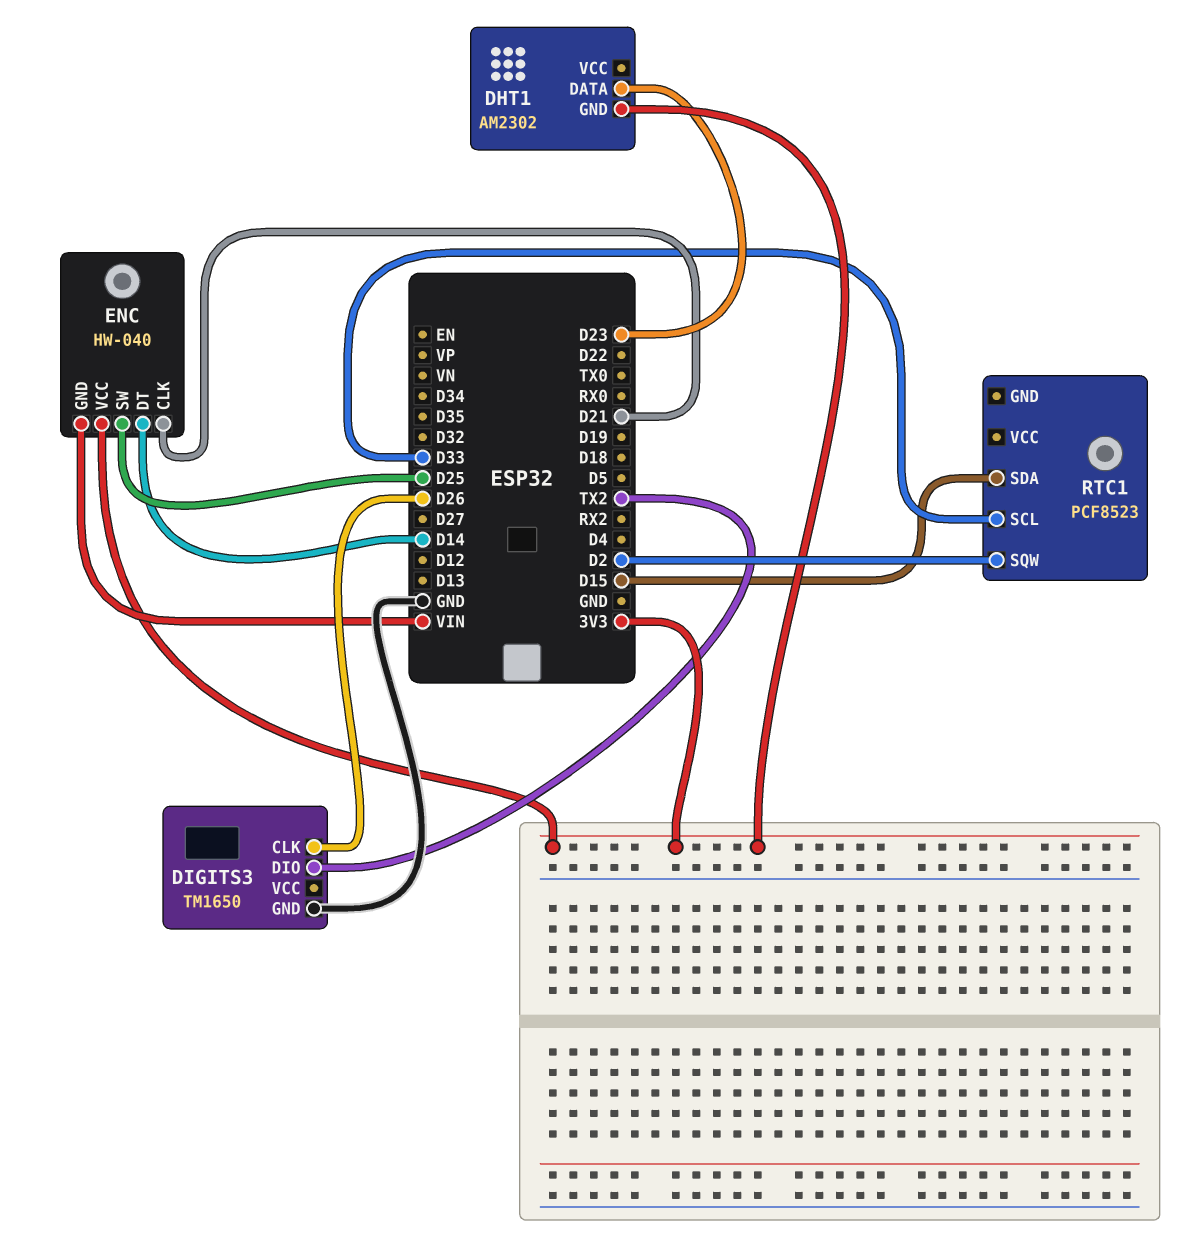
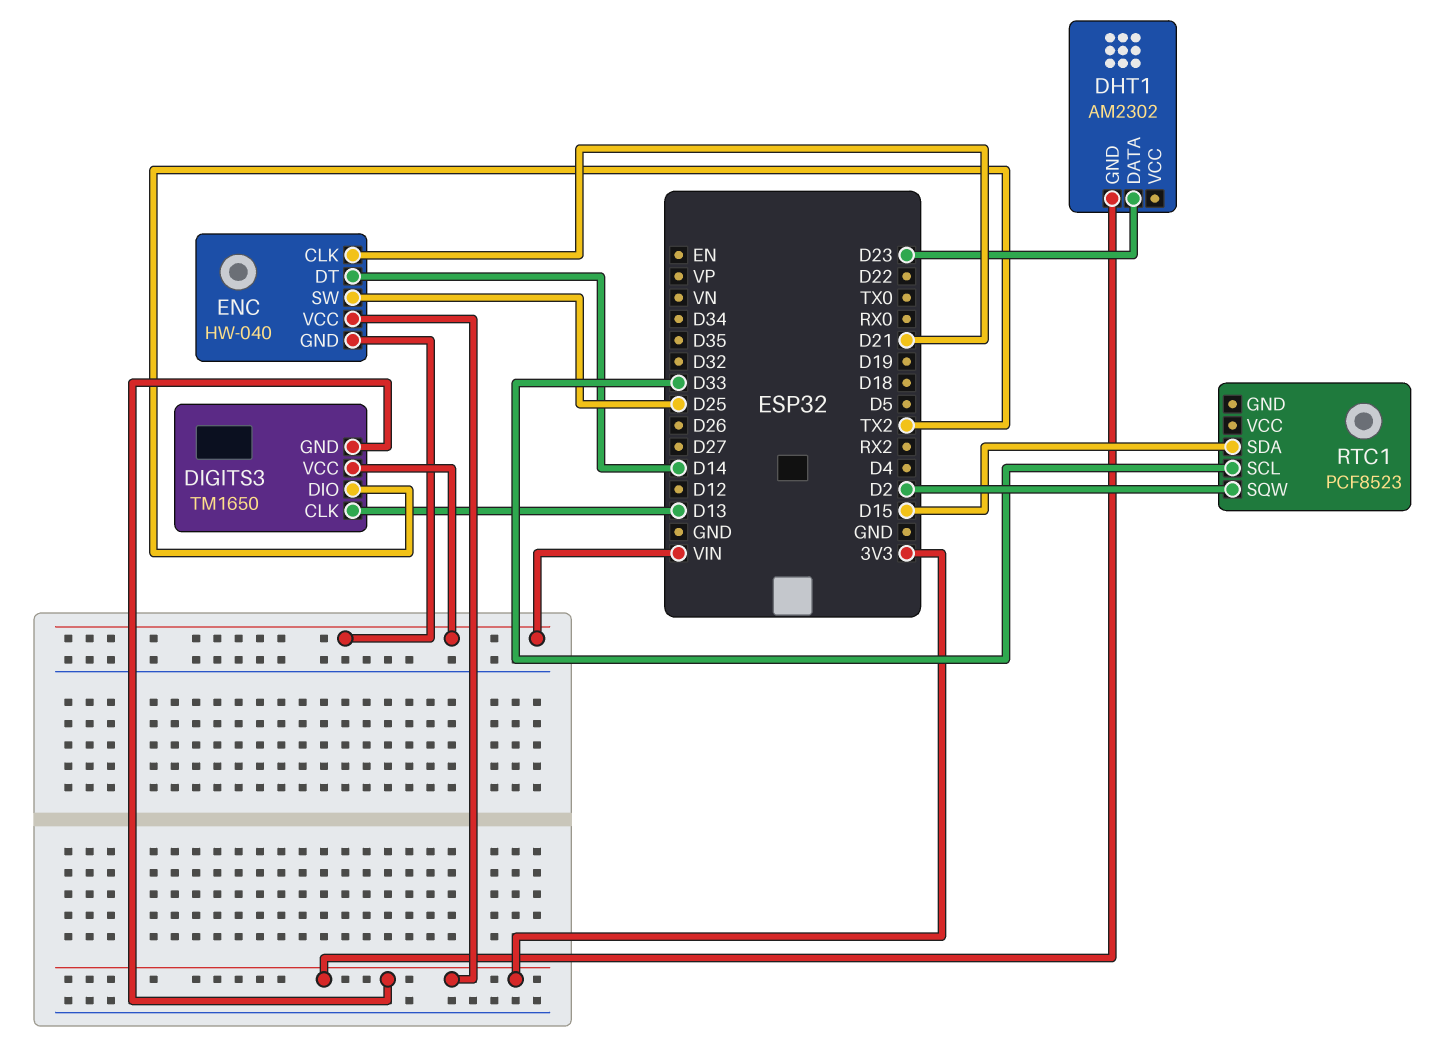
DIGITS3 pin CLK: D26 -> D13
DIGITS3 pin GND: GND -> 3V3
DIGITS3 pin VCC: none -> VIN

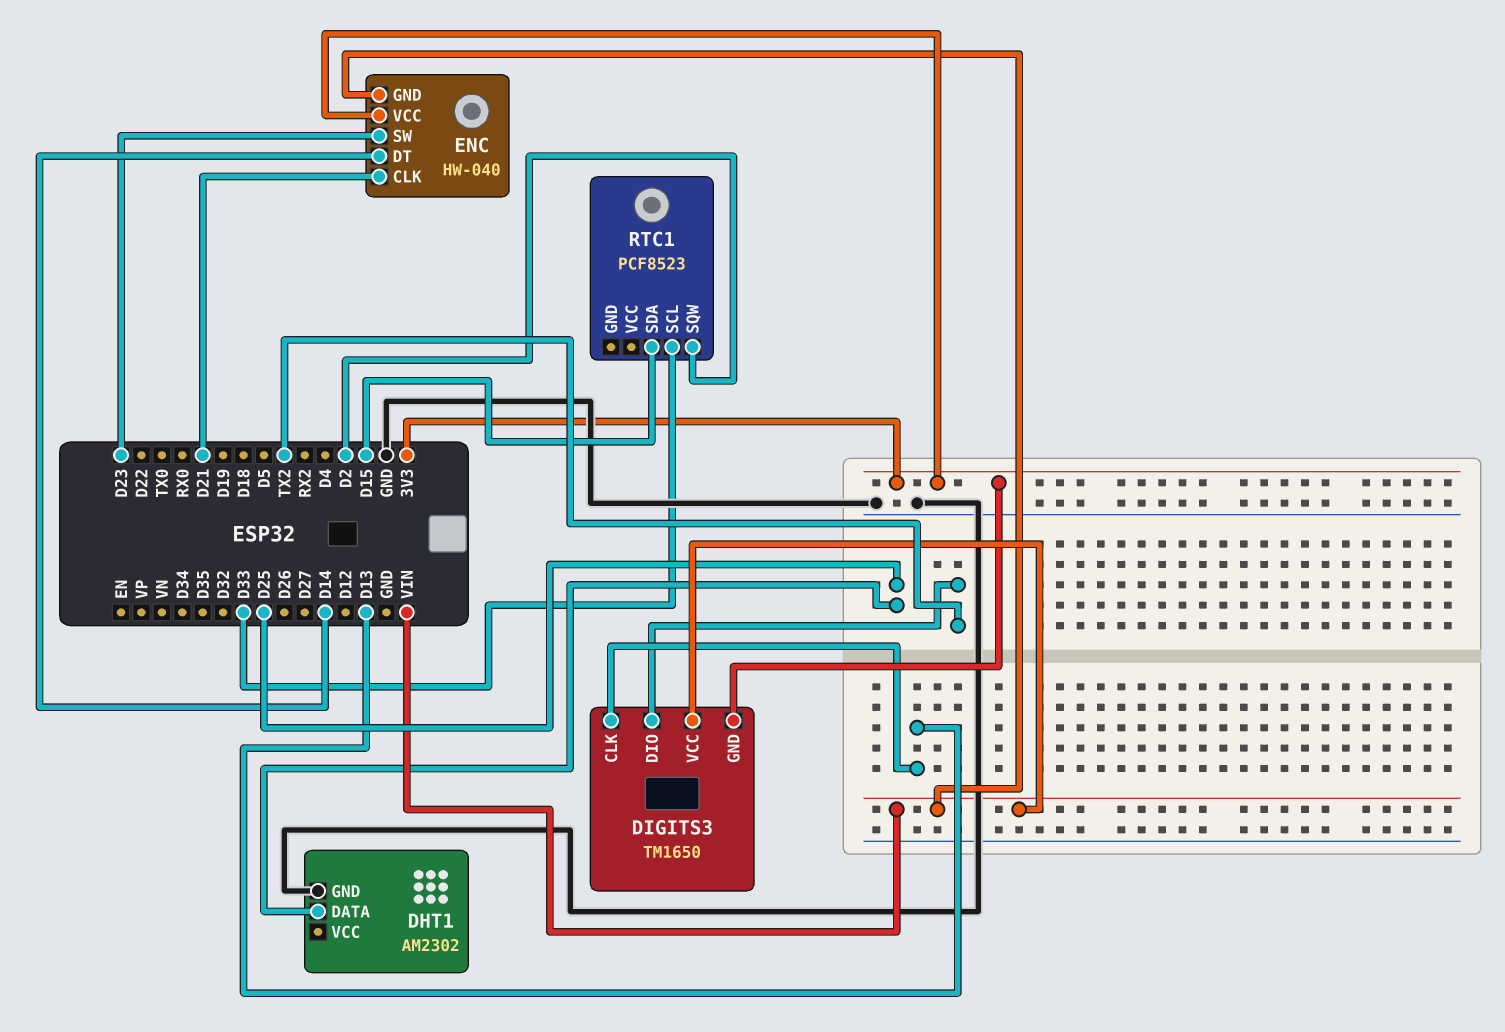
DHT1 pin DATA: D23 -> D25
DHT1 pin GND: 3V3 -> GND
ENC pin SW: D25 -> D23

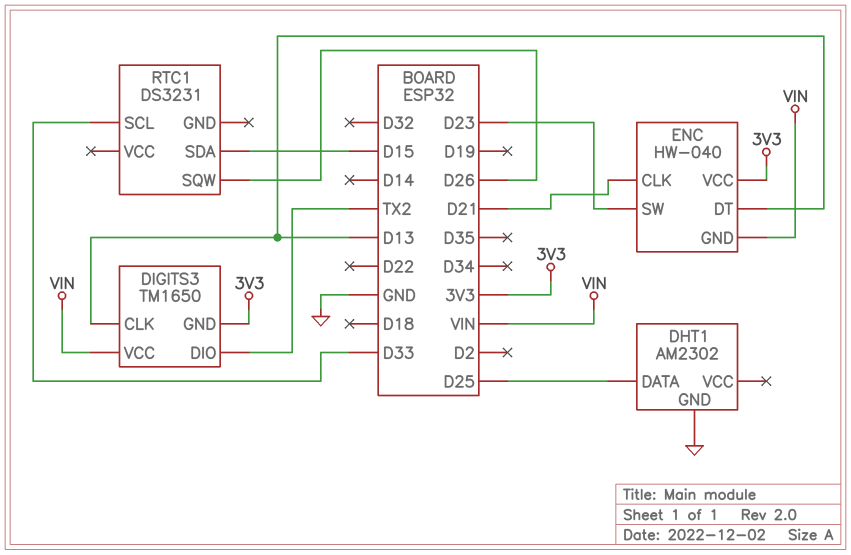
ENC pin DT: D14 -> D13
RTC1: PCF8523 -> DS3231
RTC1 pin SQW: D2 -> D26

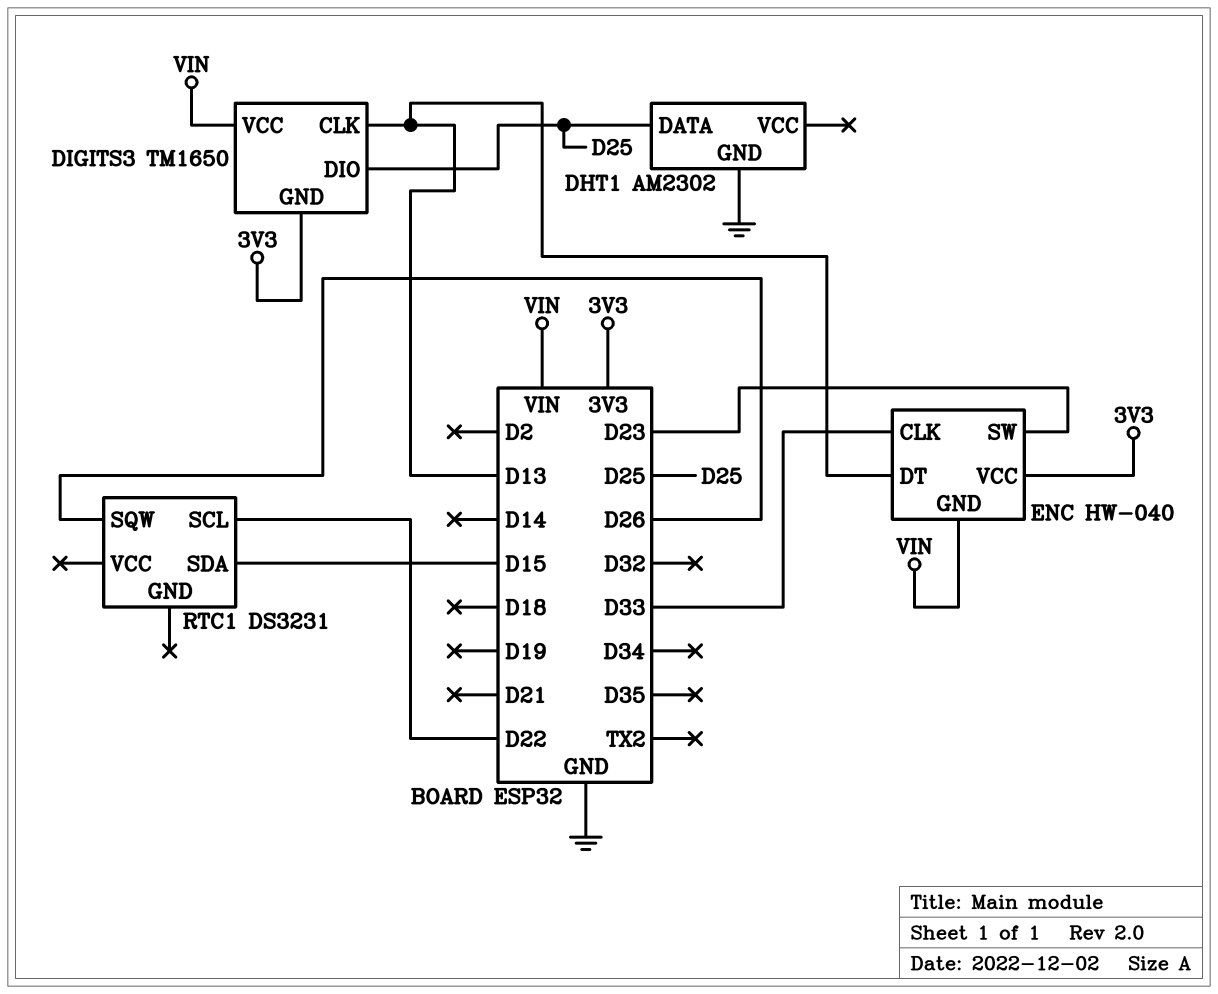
DIGITS3 pin DIO: TX2 -> D25
ENC pin CLK: D21 -> D33
RTC1 pin SCL: D33 -> D22

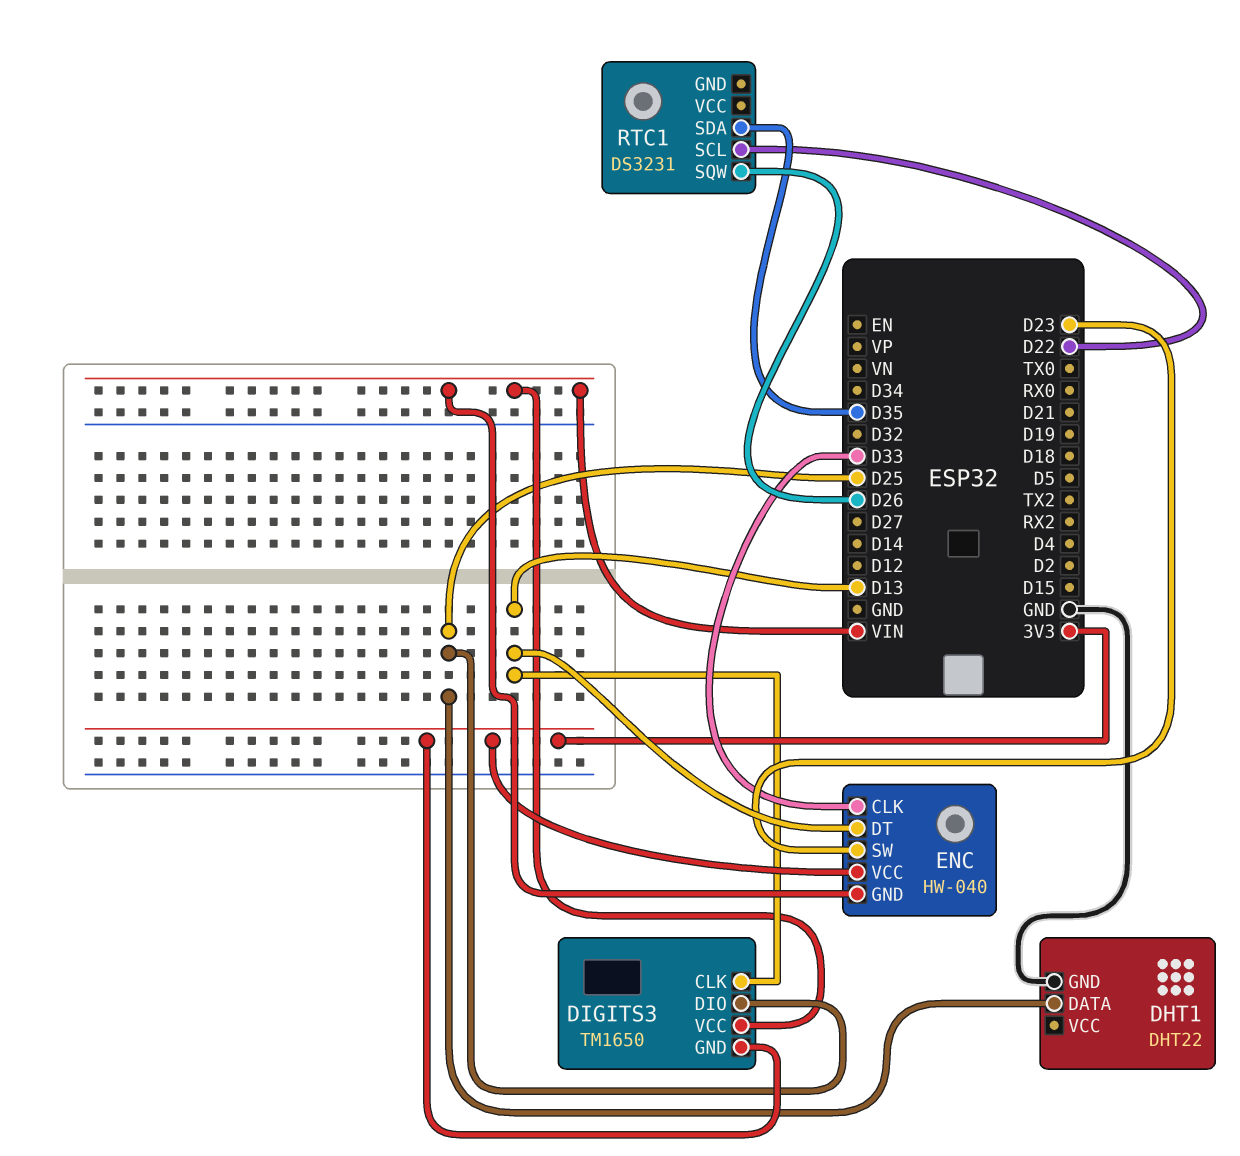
DHT1: AM2302 -> DHT22
RTC1 pin SDA: D15 -> D35

